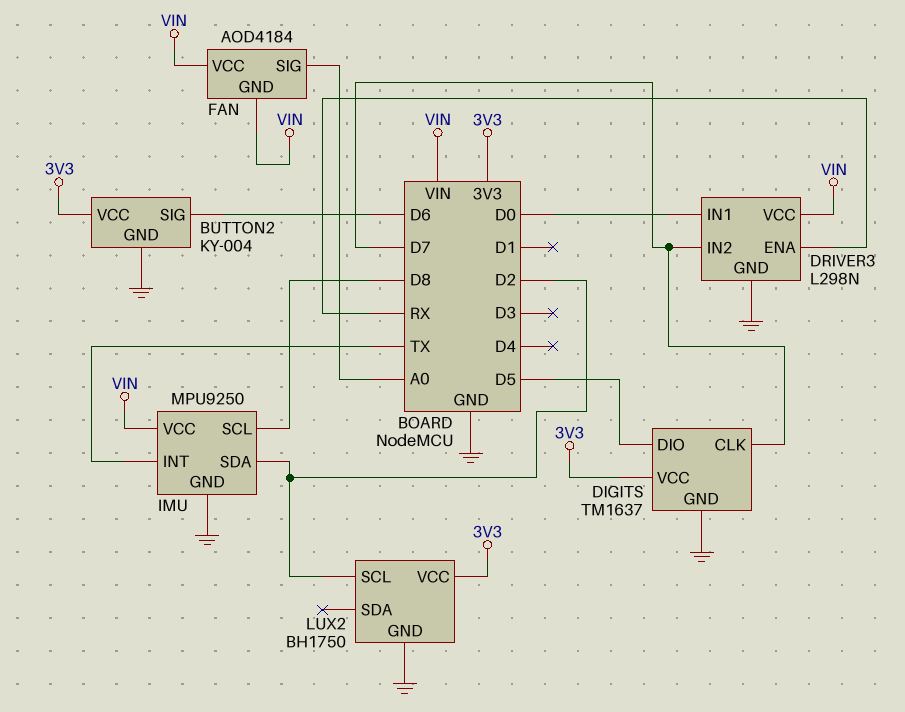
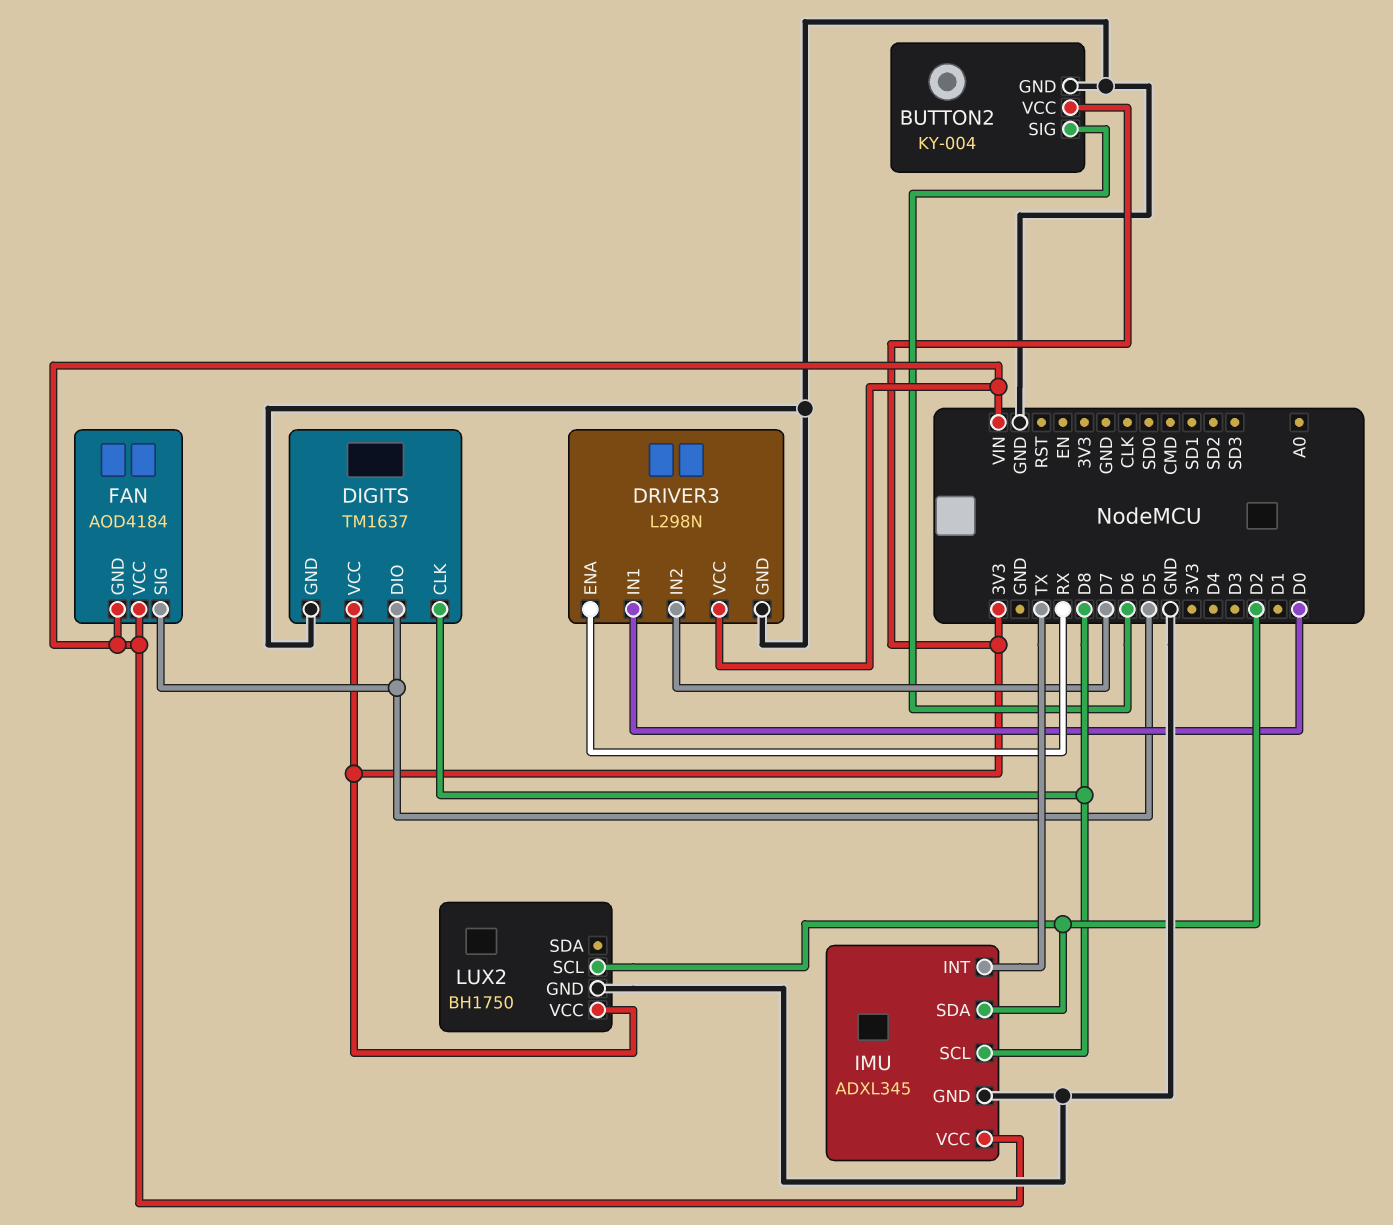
DIGITS pin CLK: D7 -> D8
FAN pin SIG: A0 -> D5
IMU: MPU9250 -> ADXL345

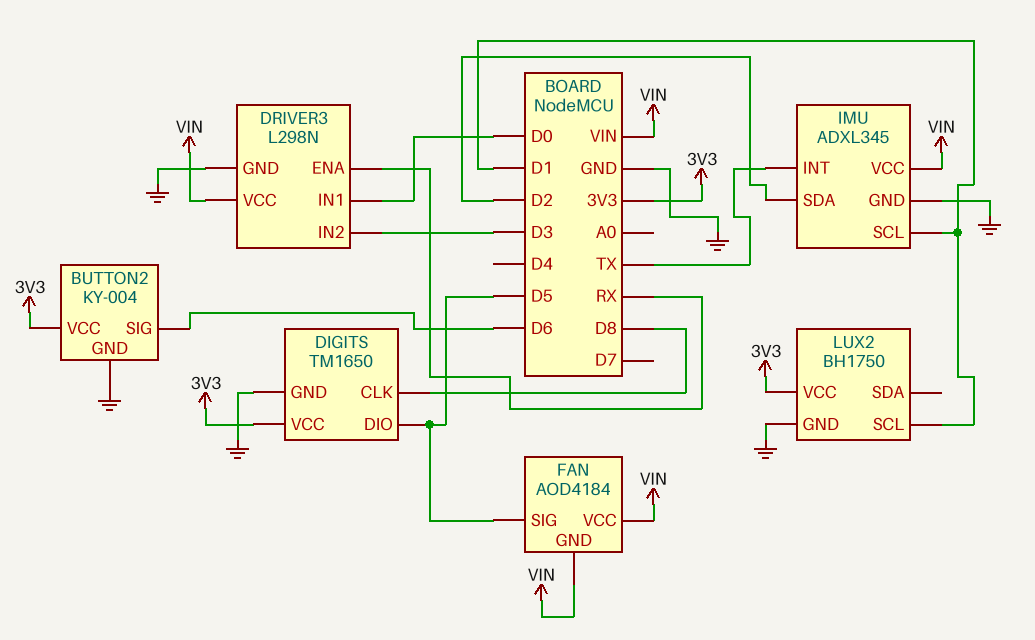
DIGITS: TM1637 -> TM1650
DRIVER3 pin IN2: D7 -> D3
IMU pin SCL: D8 -> D1
LUX2 pin SCL: D2 -> D1

